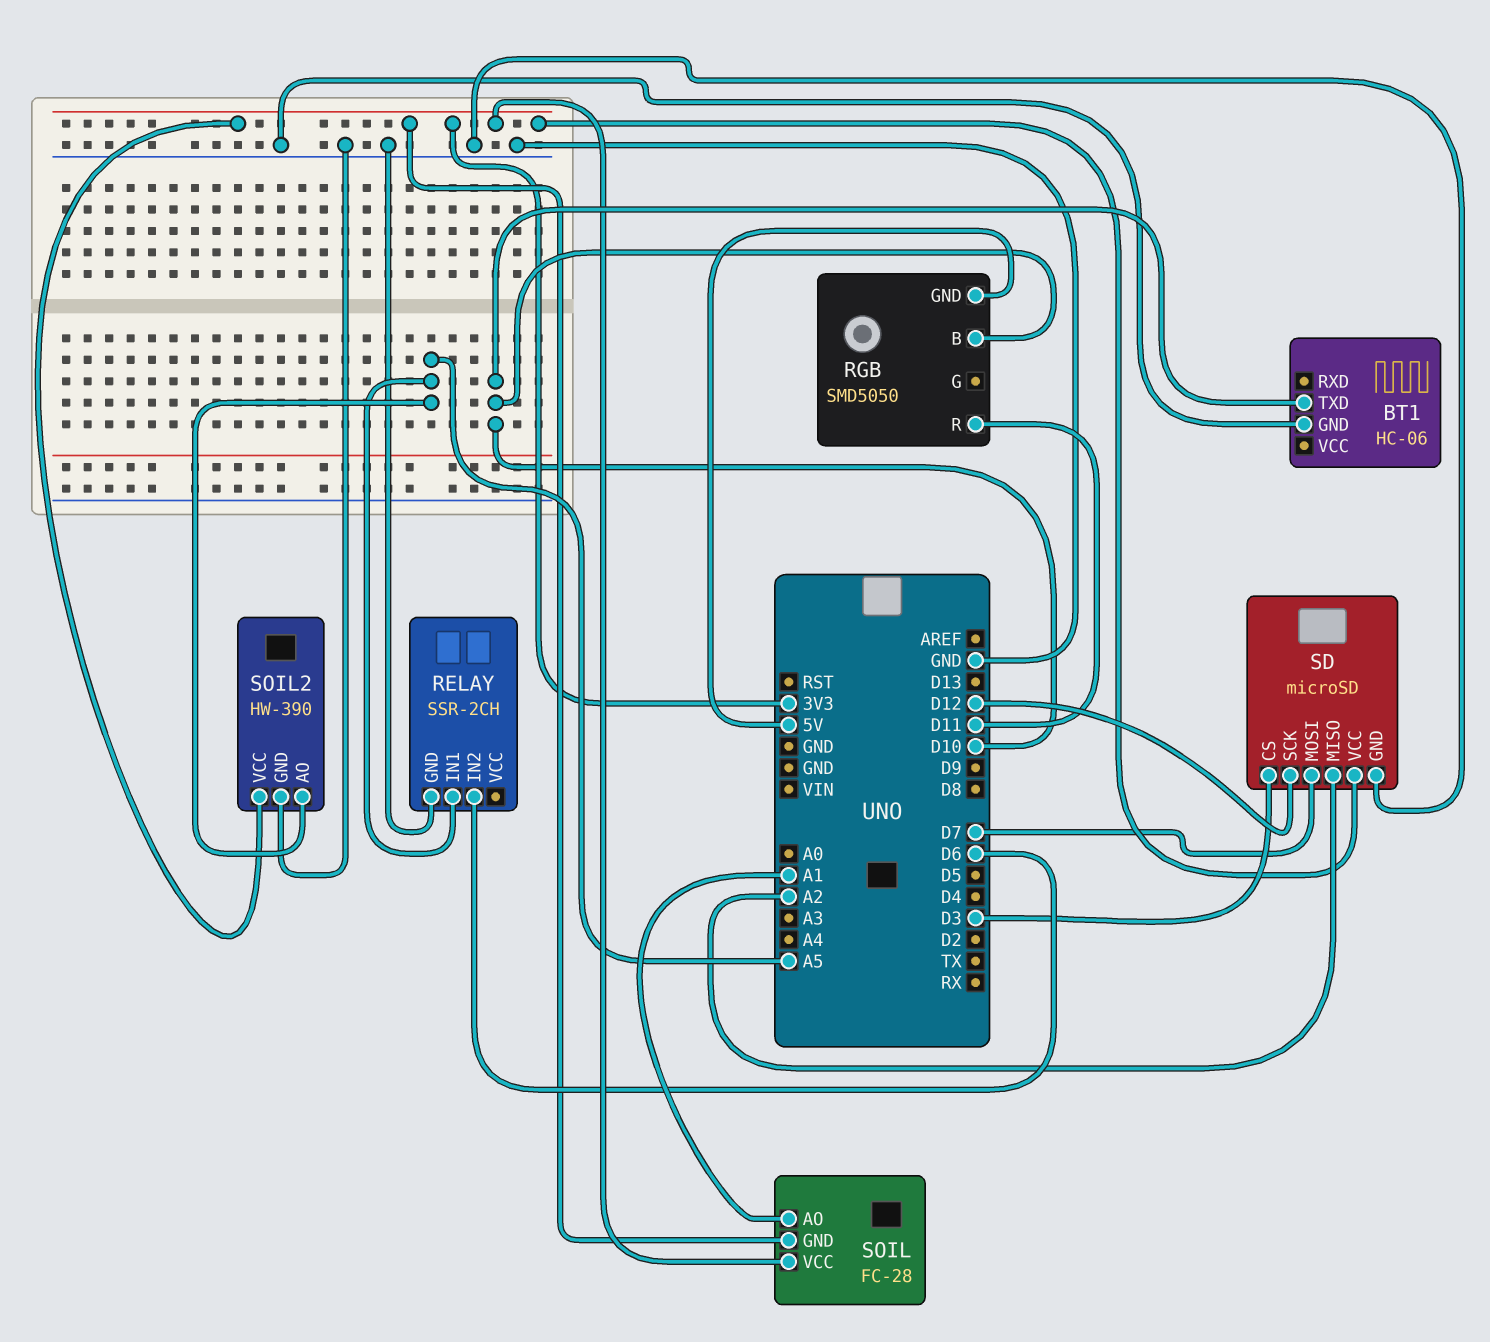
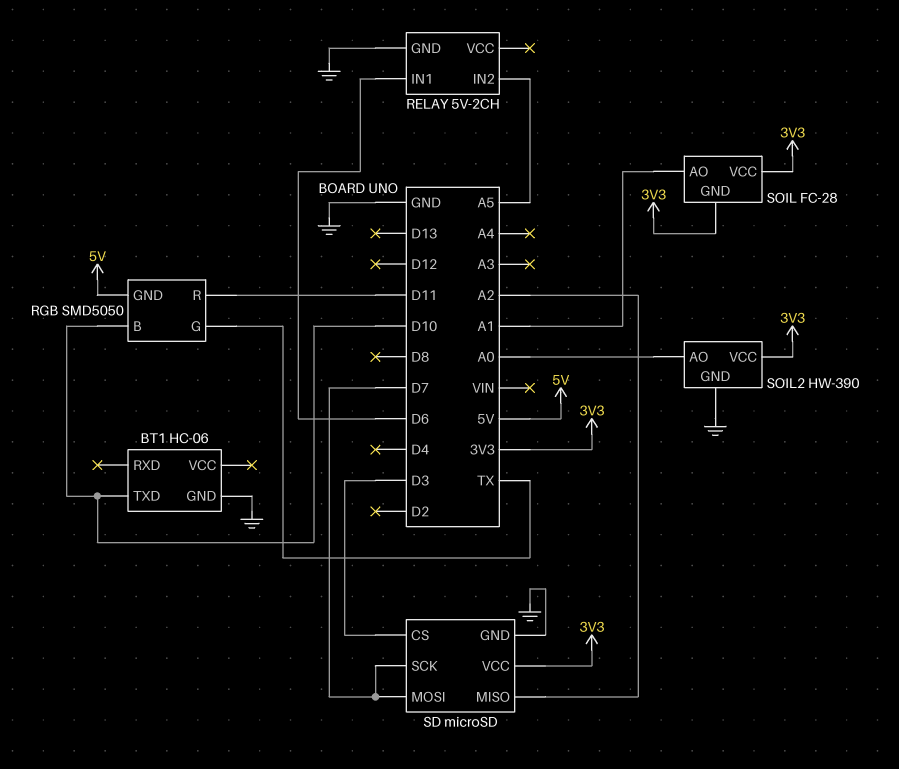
RELAY: SSR-2CH -> 5V-2CH
RELAY pin IN1: A5 -> D6
RELAY pin IN2: D6 -> A5
RGB pin G: none -> TX
SD pin SCK: D12 -> D7
SOIL2 pin AO: A5 -> A0

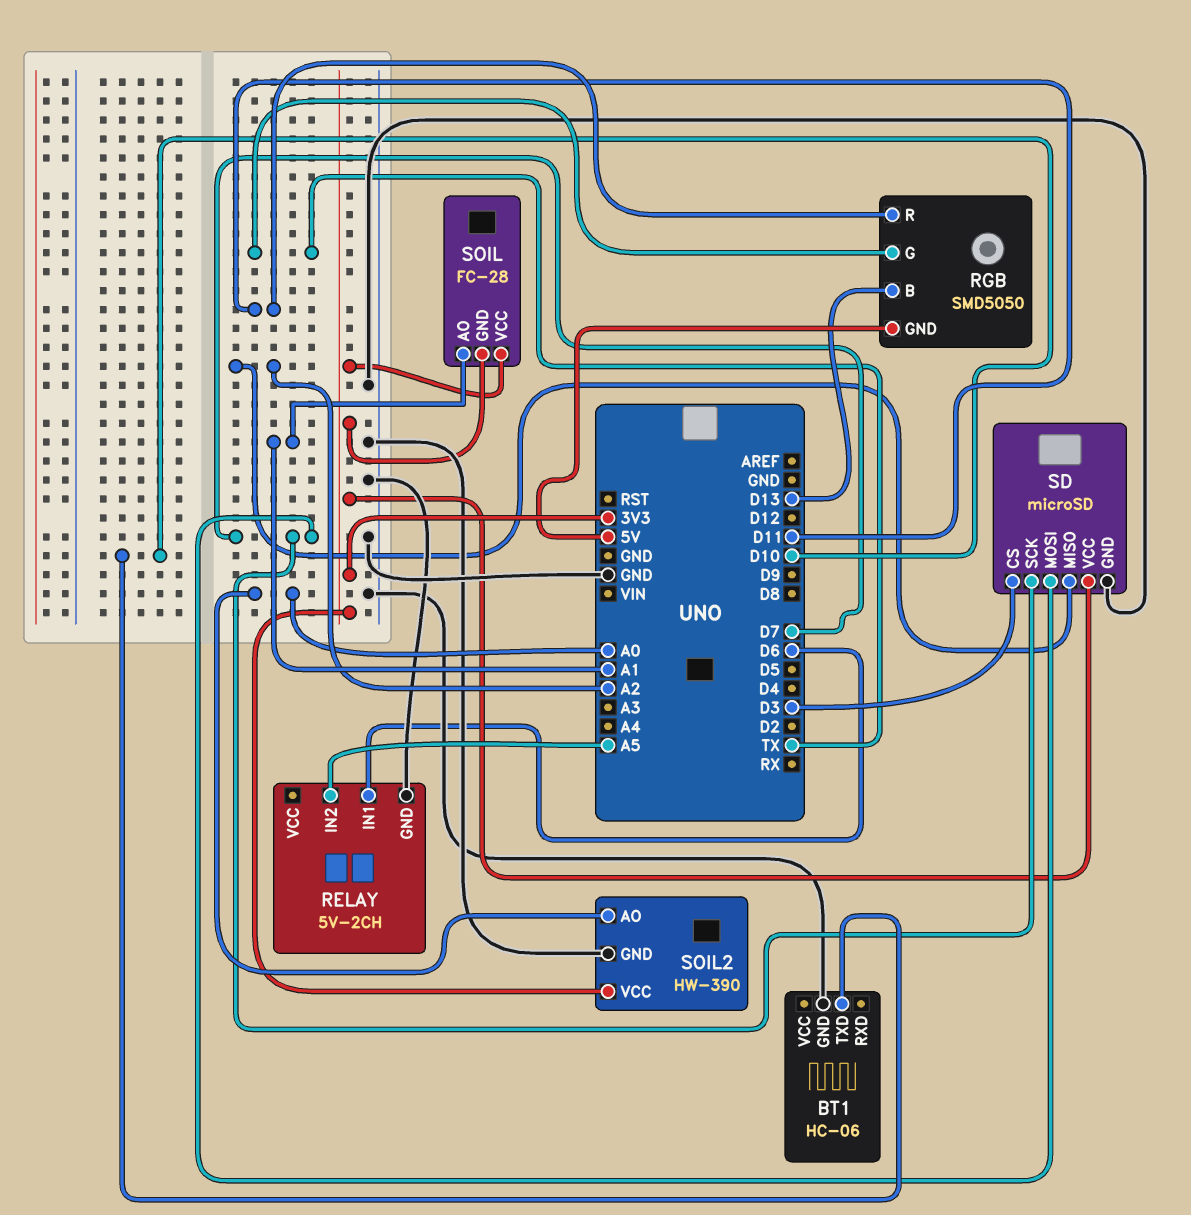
RGB pin B: D10 -> D13

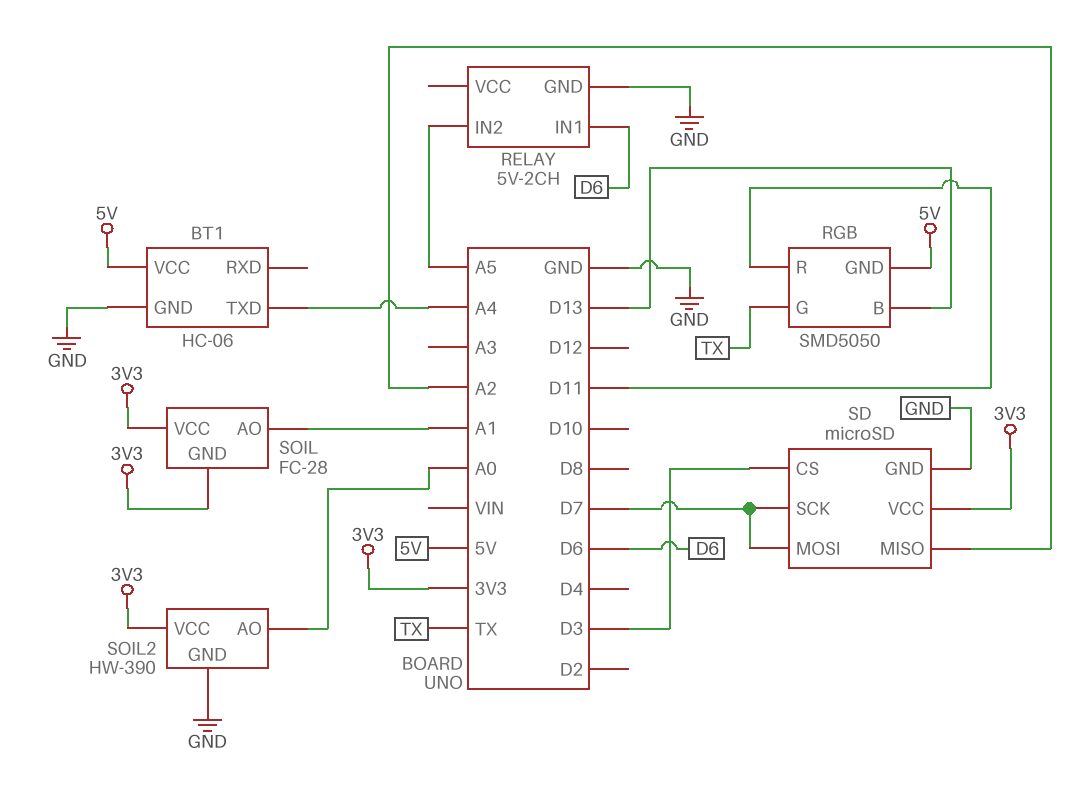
BT1 pin TXD: D10 -> A4
BT1 pin VCC: none -> 5V

